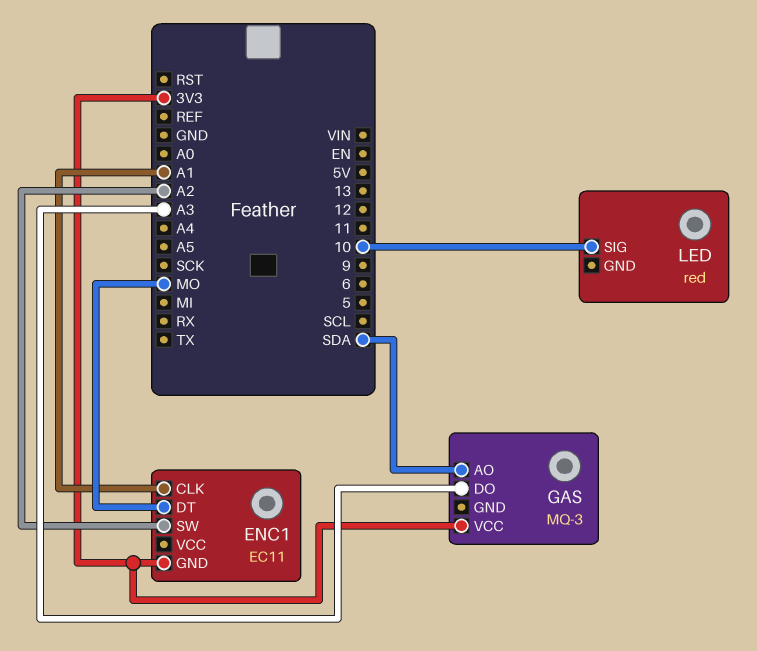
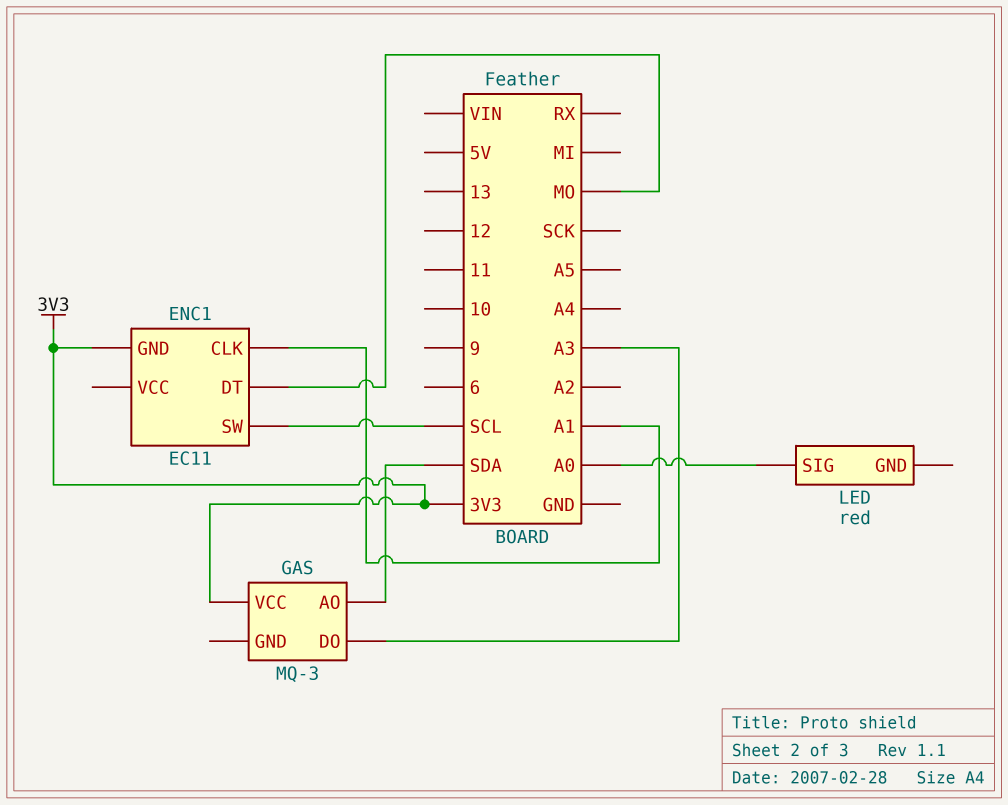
ENC1 pin SW: A2 -> SCL
LED pin SIG: 10 -> A0

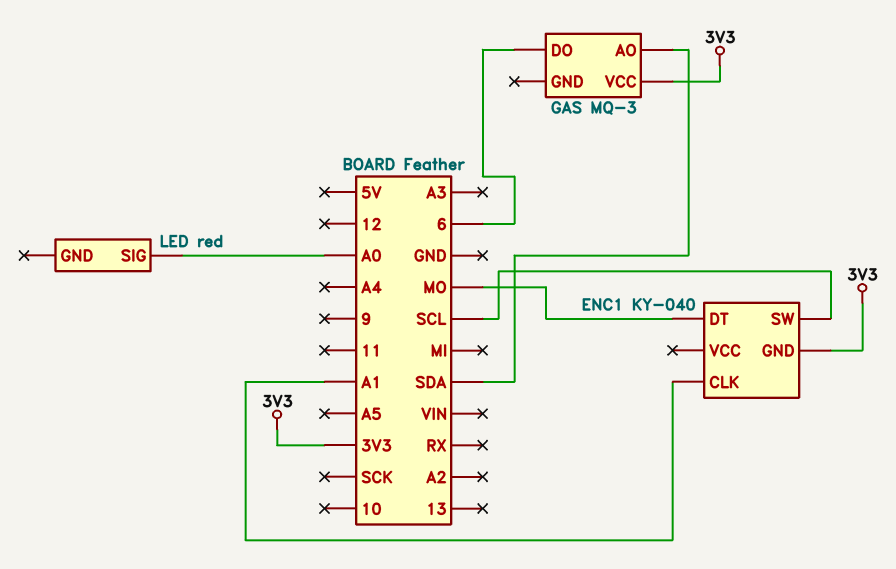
ENC1: EC11 -> KY-040
GAS pin DO: A3 -> 6

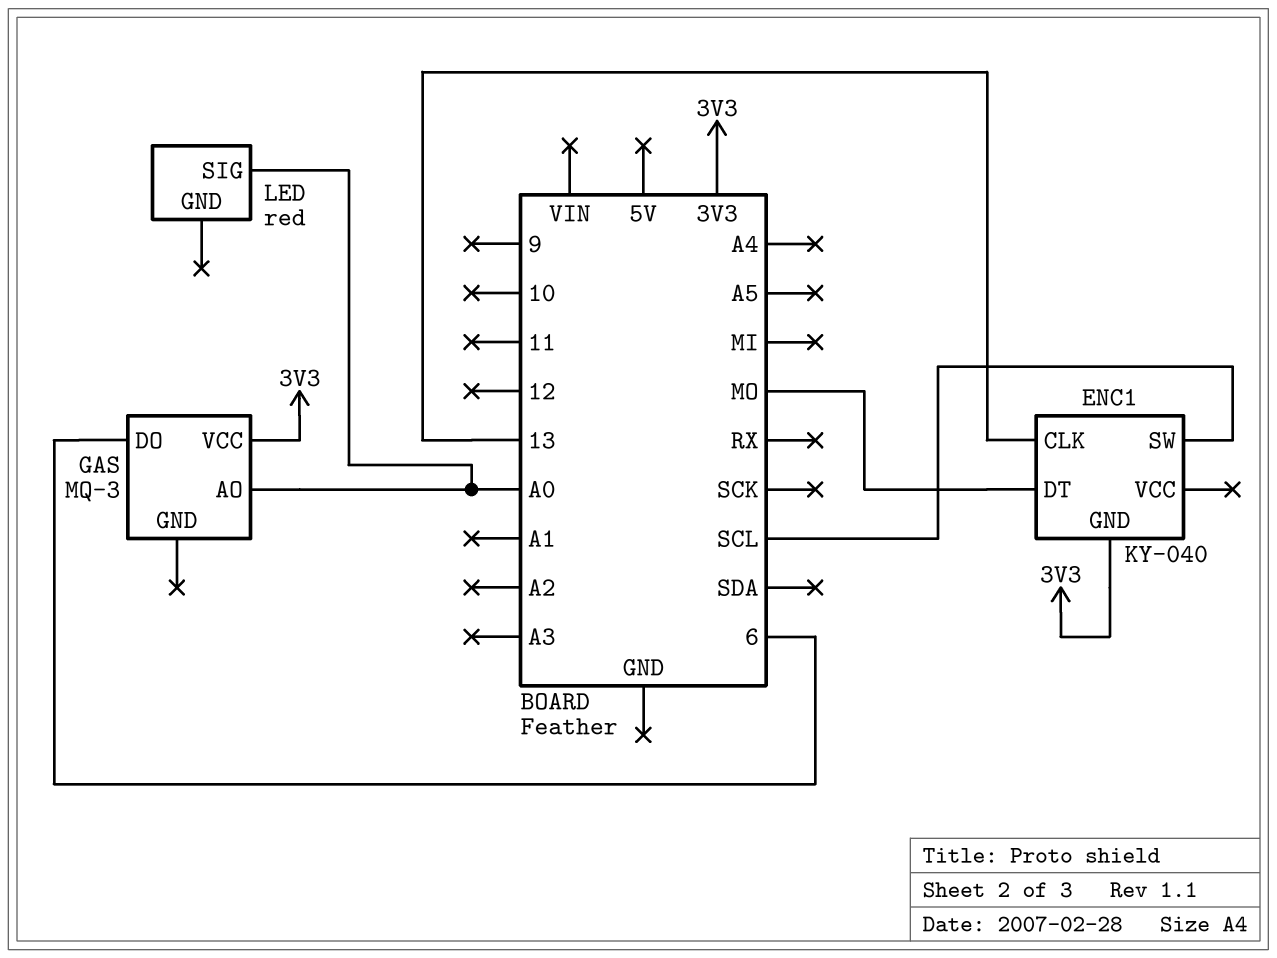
ENC1 pin CLK: A1 -> 13
GAS pin AO: SDA -> A0

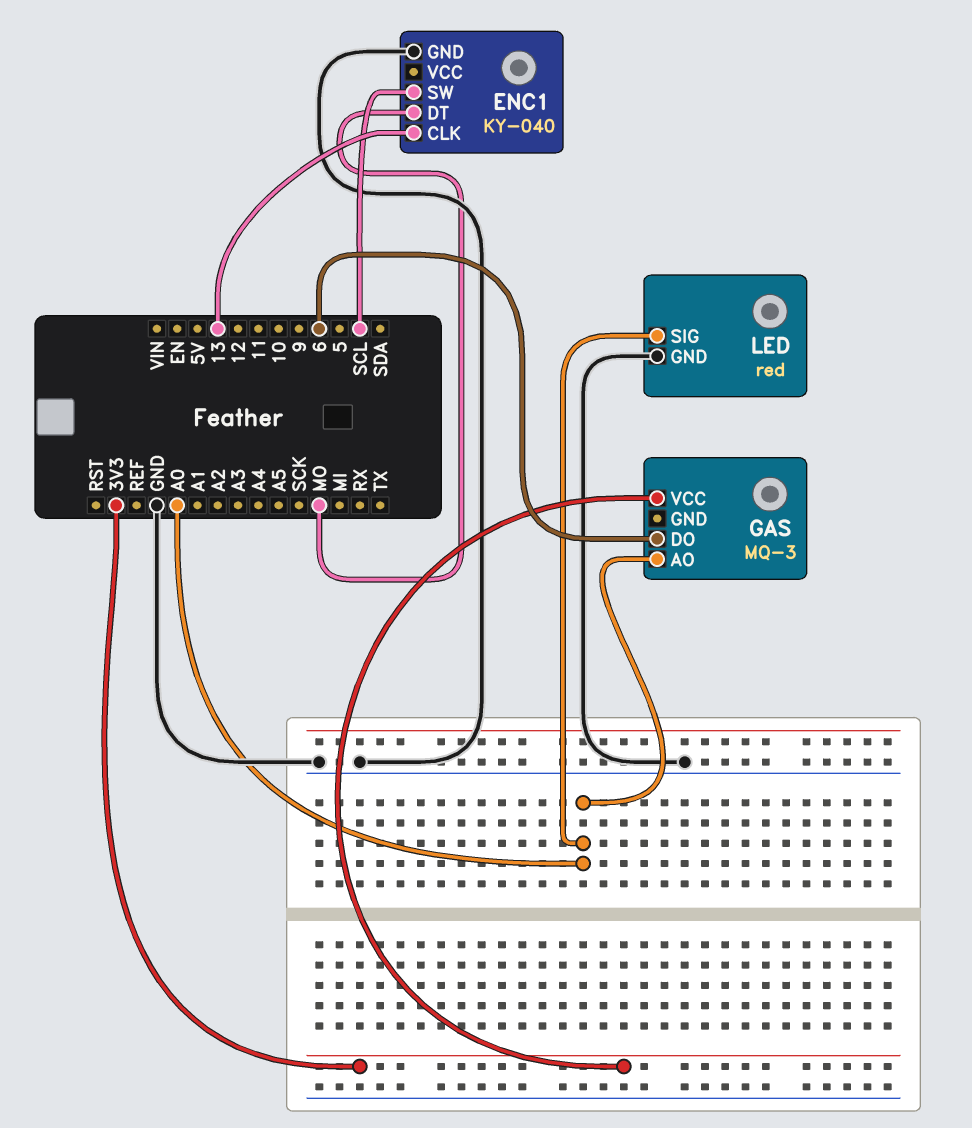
ENC1 pin GND: 3V3 -> GND
LED pin GND: none -> GND

